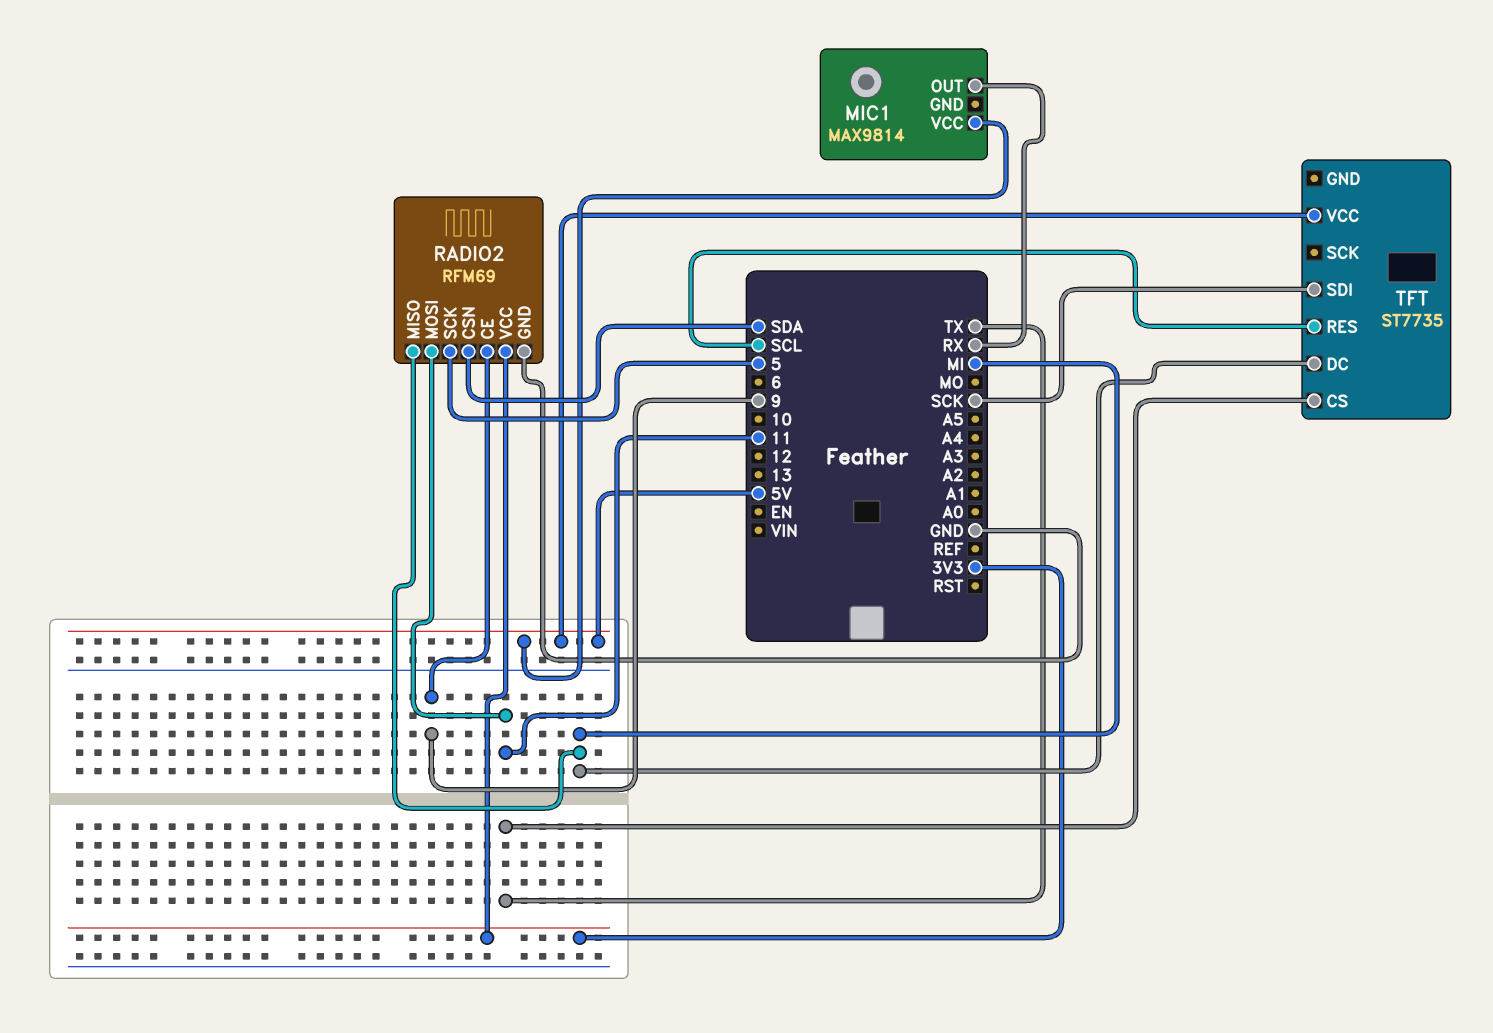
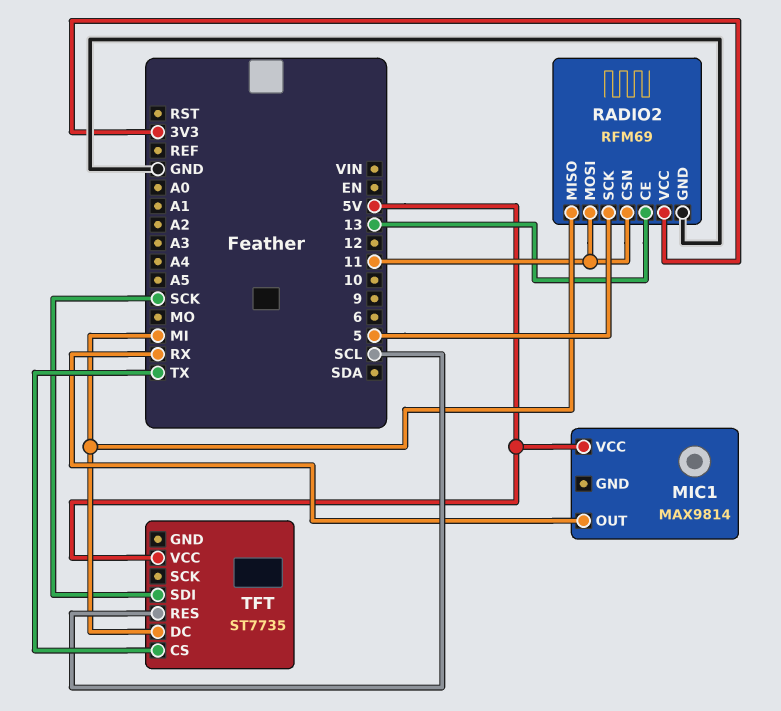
RADIO2 pin CE: 9 -> 13
RADIO2 pin CSN: SDA -> 11

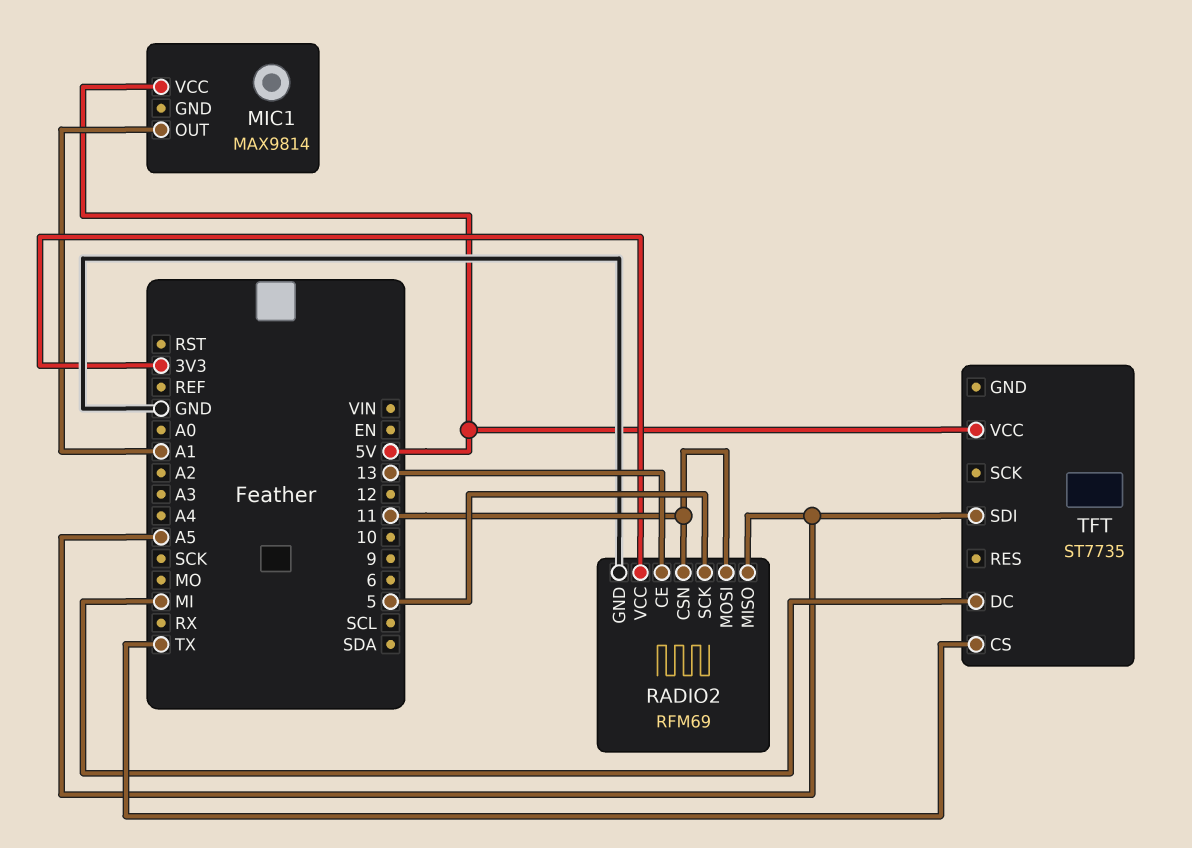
MIC1 pin OUT: RX -> A1
RADIO2 pin MISO: MI -> A5
TFT pin RES: SCL -> none
TFT pin SDI: SCK -> A5

